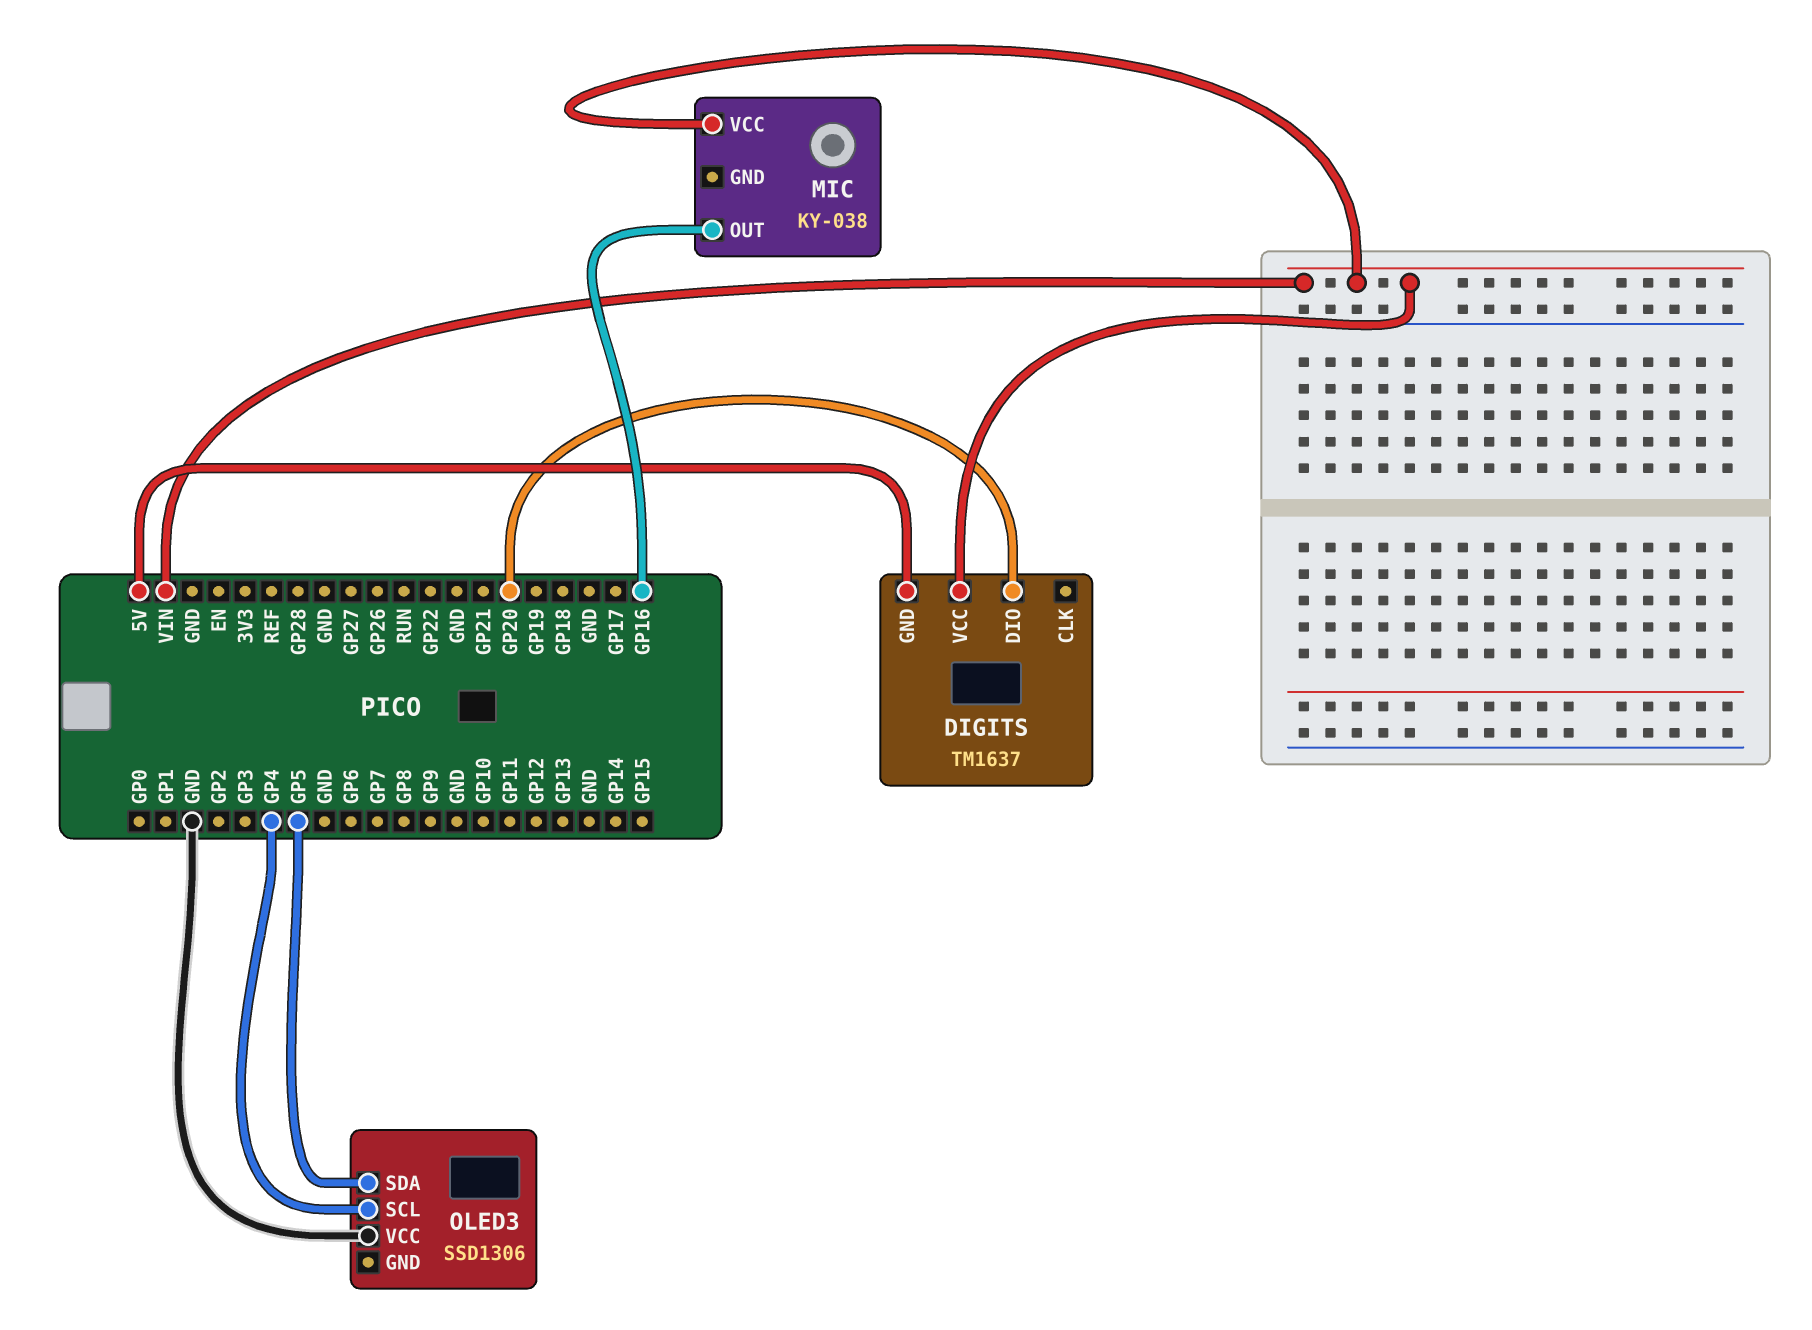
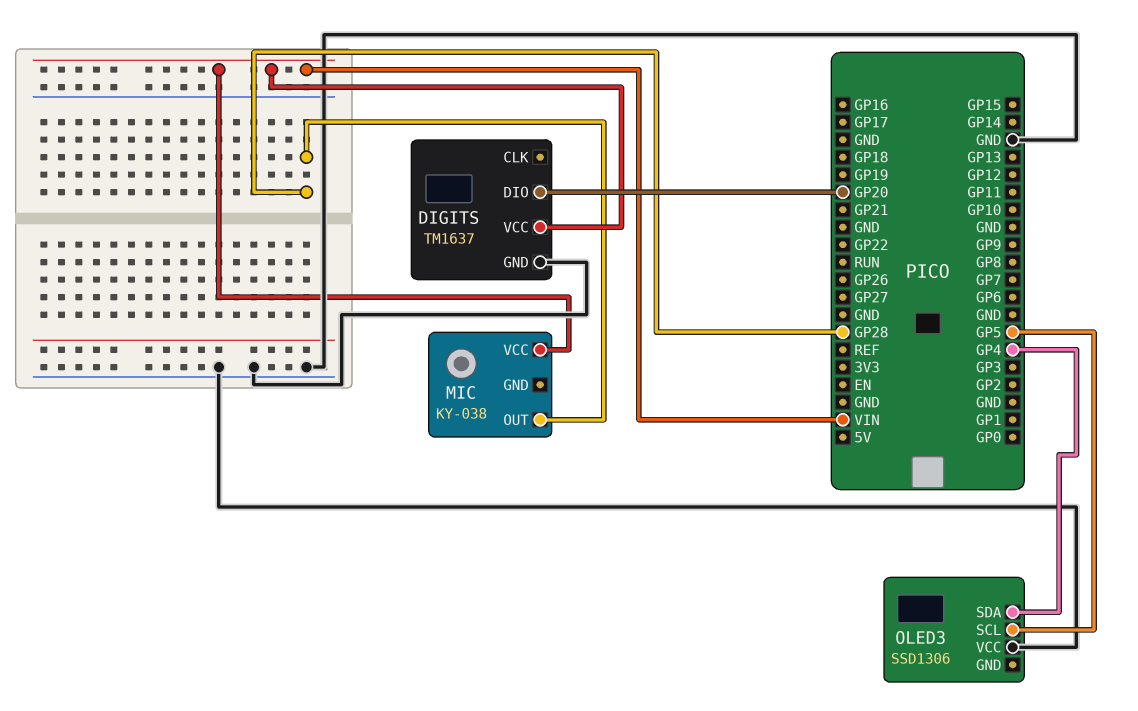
DIGITS pin GND: 5V -> GND
MIC pin OUT: GP16 -> GP28
OLED3 pin SCL: GP4 -> GP5
OLED3 pin SDA: GP5 -> GP4

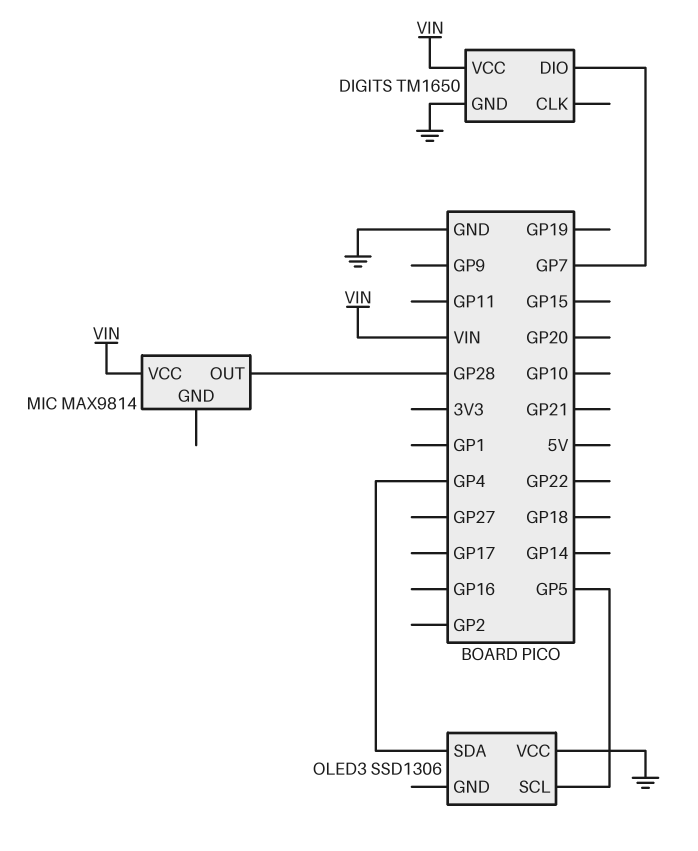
DIGITS: TM1637 -> TM1650
DIGITS pin DIO: GP20 -> GP7
MIC: KY-038 -> MAX9814

